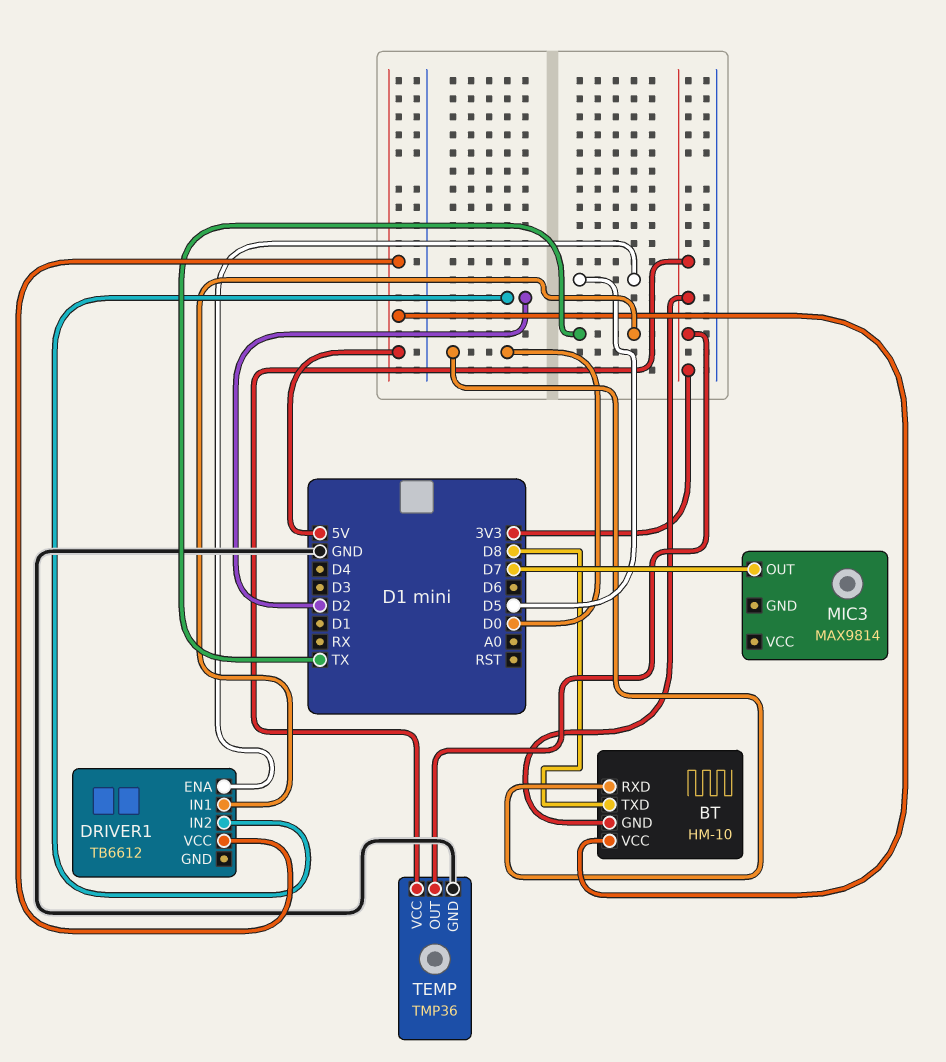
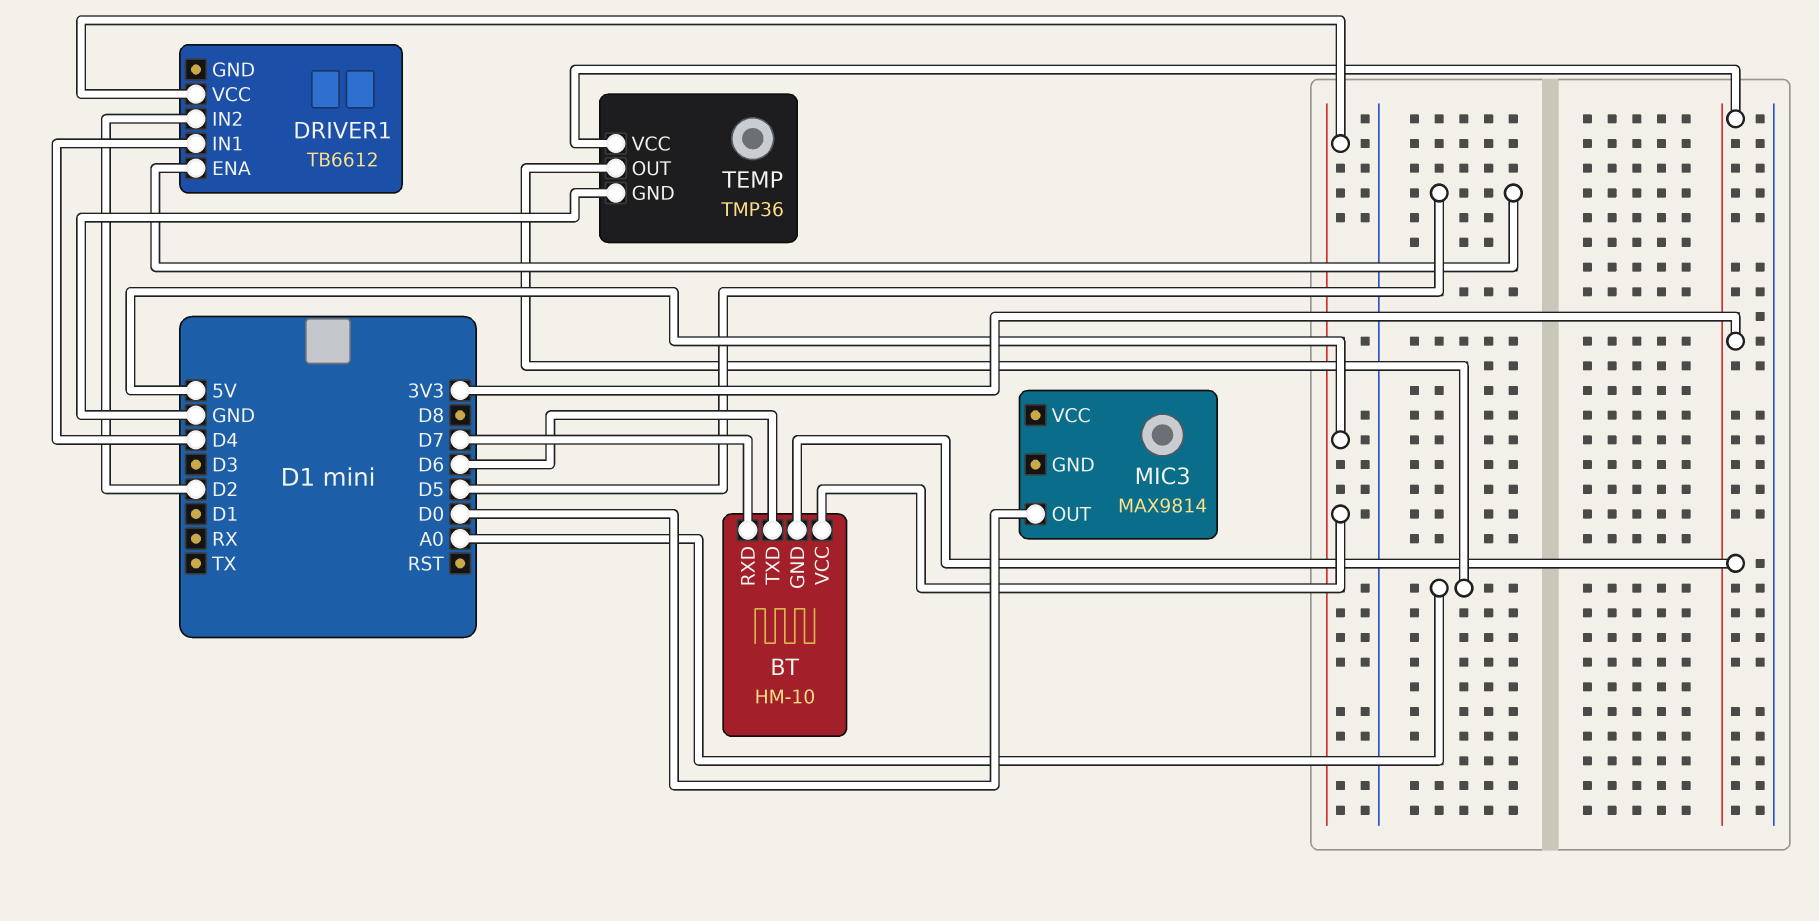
BT pin RXD: D0 -> D7
BT pin TXD: D8 -> D6
DRIVER1 pin IN1: TX -> D4
MIC3 pin OUT: D7 -> D0
TEMP pin OUT: 3V3 -> A0

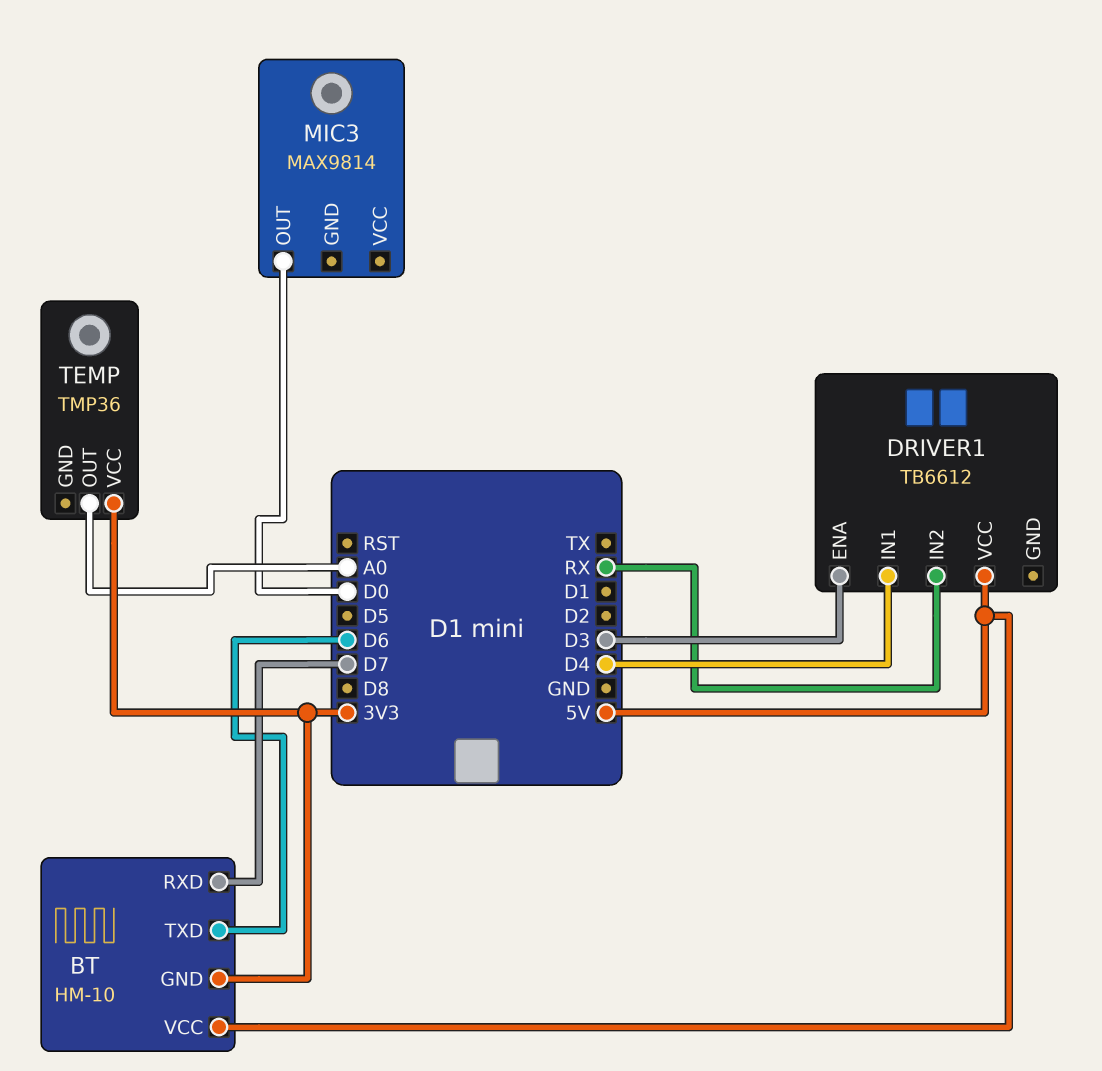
DRIVER1 pin ENA: D5 -> D3
DRIVER1 pin IN2: D2 -> RX
TEMP pin GND: GND -> none

